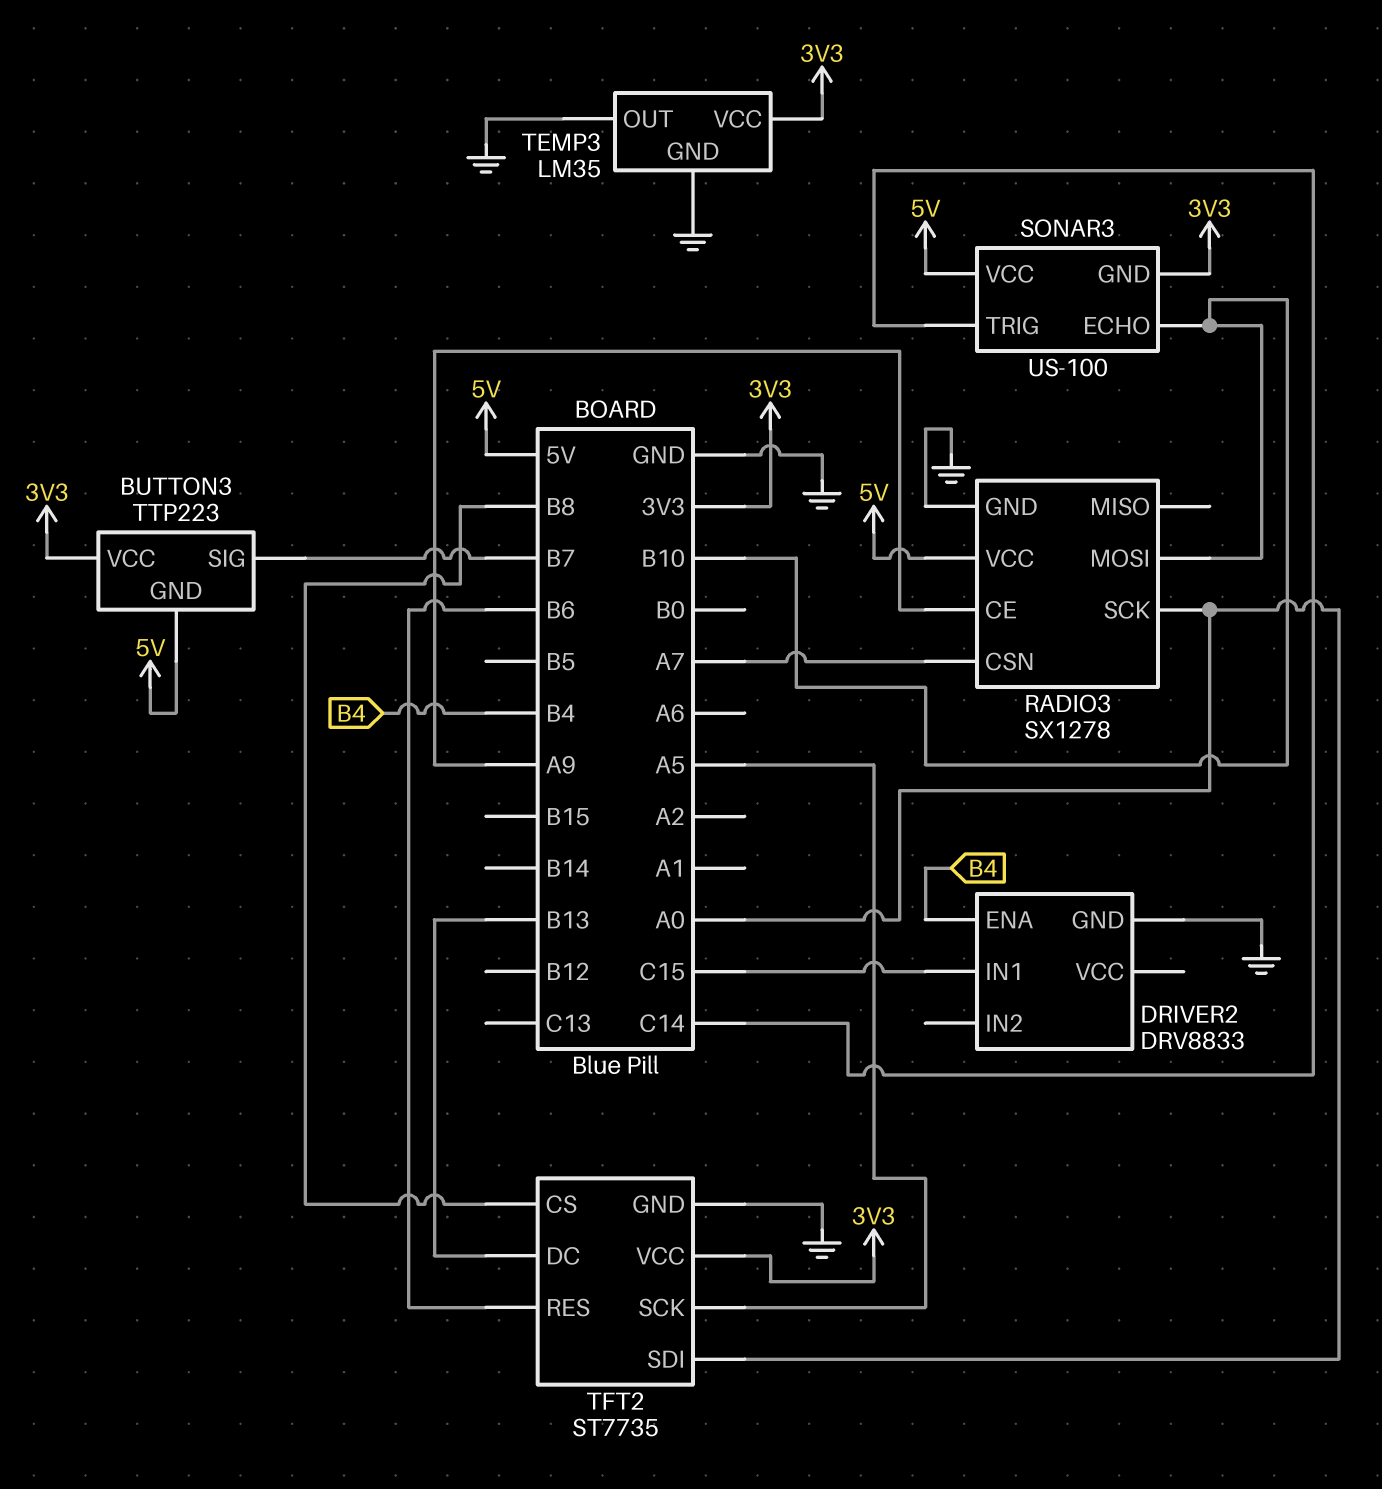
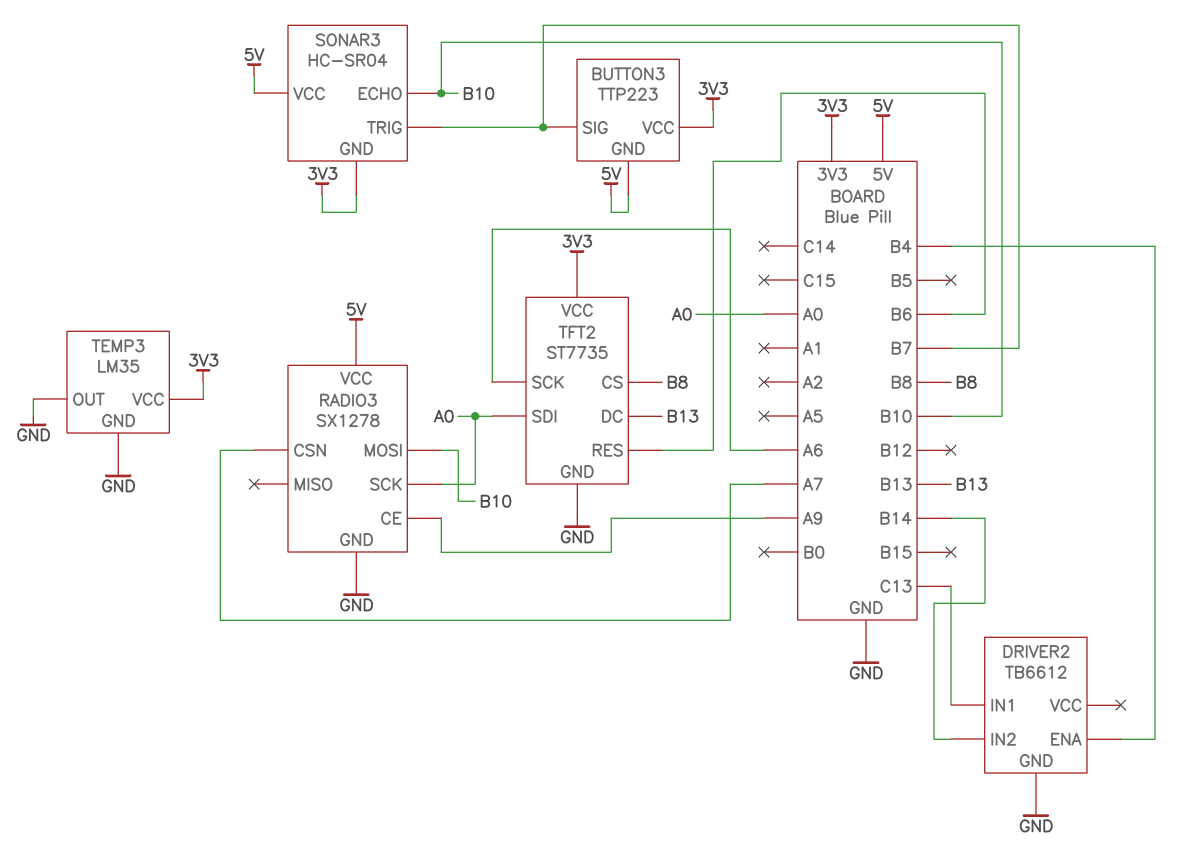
DRIVER2: DRV8833 -> TB6612
DRIVER2 pin IN1: C15 -> C13
DRIVER2 pin IN2: none -> B14
SONAR3: US-100 -> HC-SR04
SONAR3 pin TRIG: C14 -> B7
TFT2 pin SCK: A5 -> A6

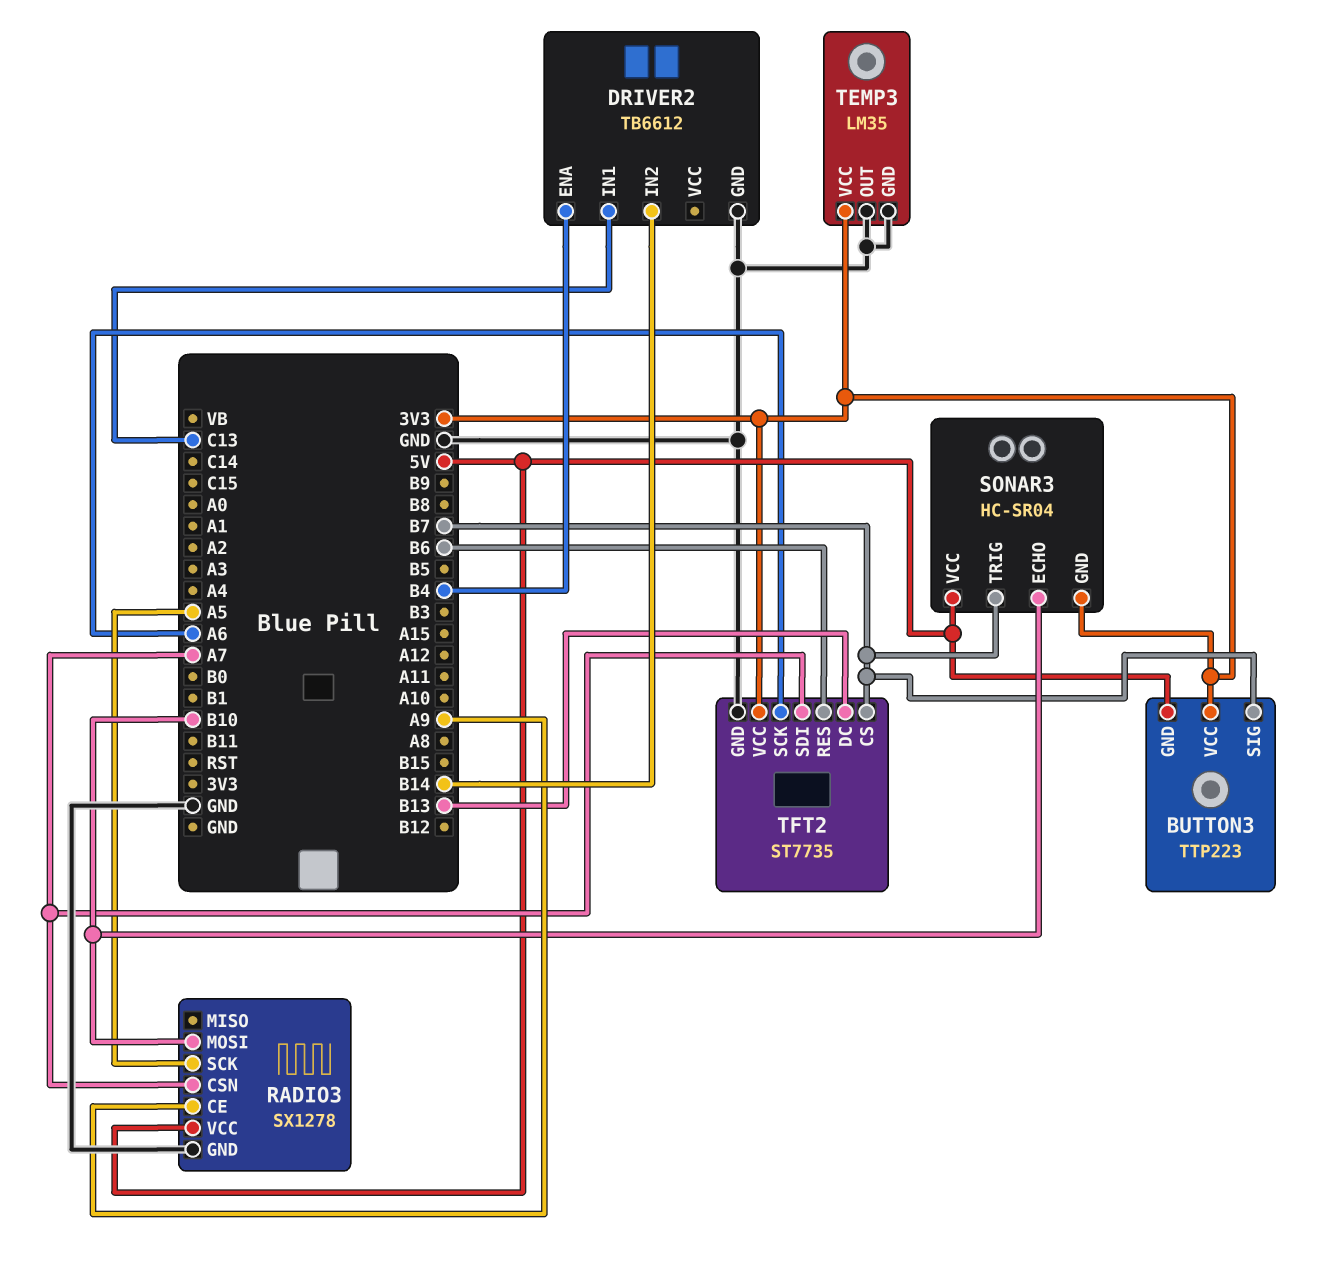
RADIO3 pin SCK: A0 -> A5
TFT2 pin CS: B8 -> B7
TFT2 pin SDI: A0 -> A7

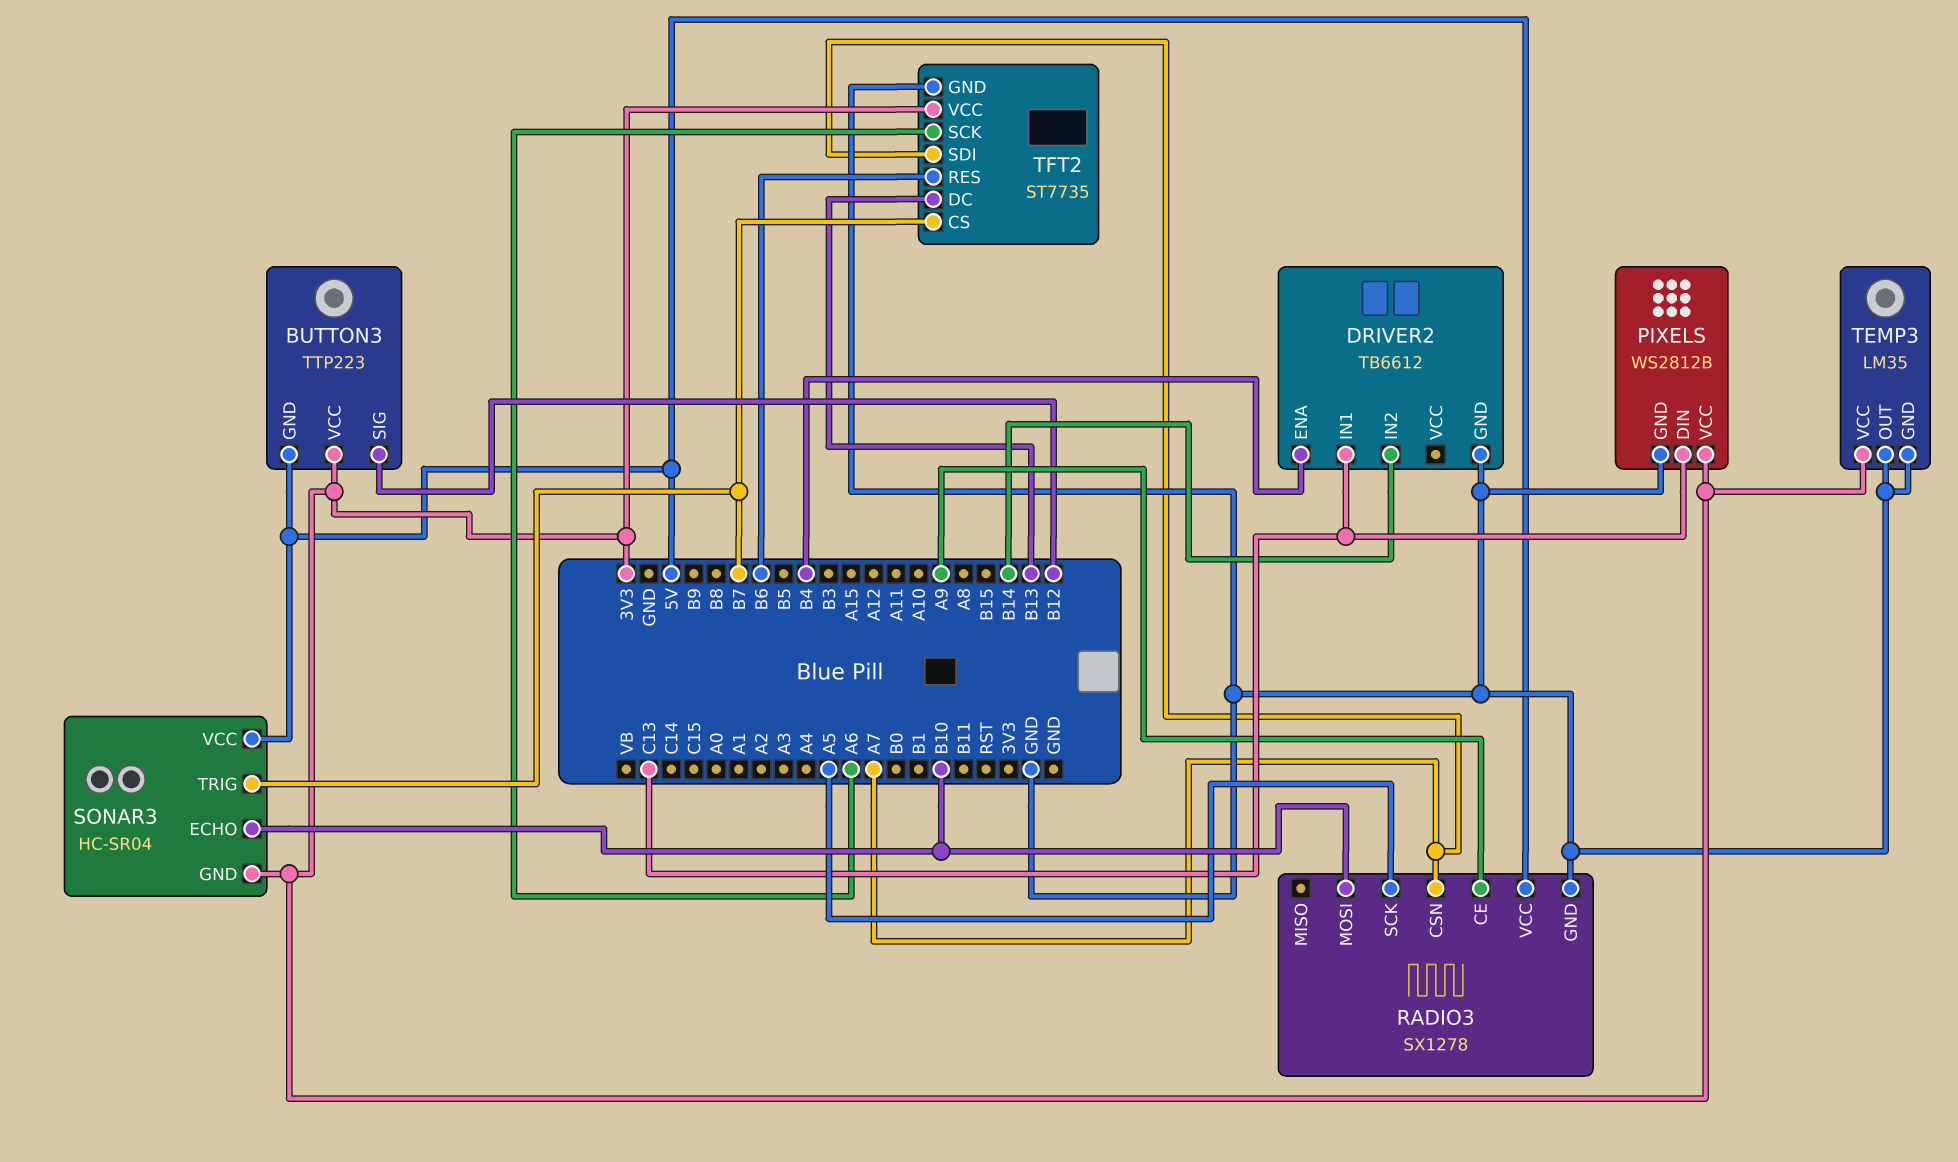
BUTTON3 pin SIG: B7 -> B12
PIXELS: none -> WS2812B
PIXELS pin DIN: none -> C13
PIXELS pin GND: none -> GND
PIXELS pin VCC: none -> 3V3

